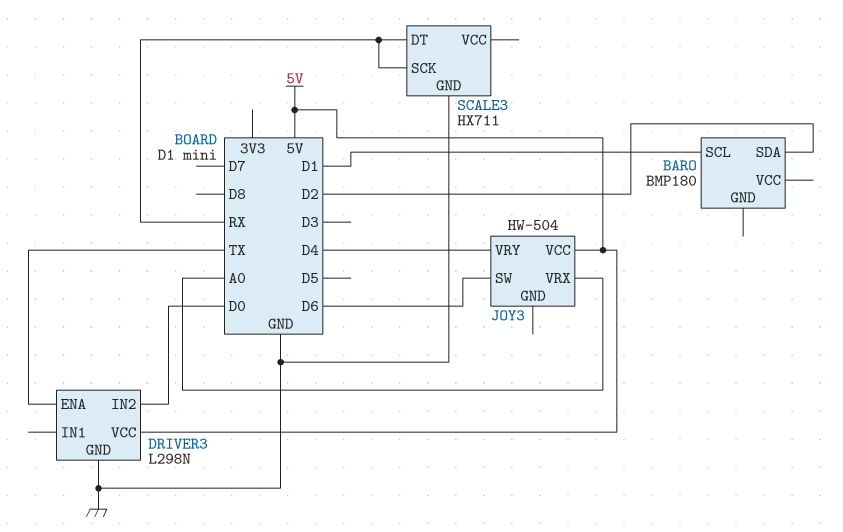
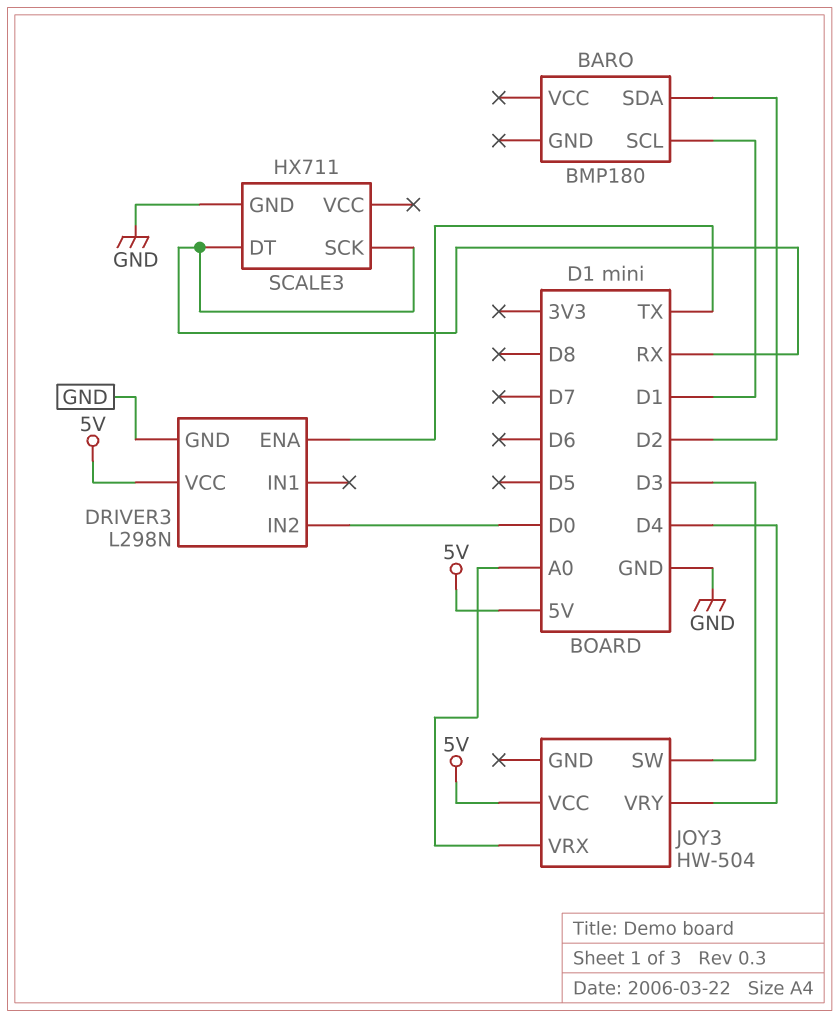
JOY3 pin SW: D6 -> D3

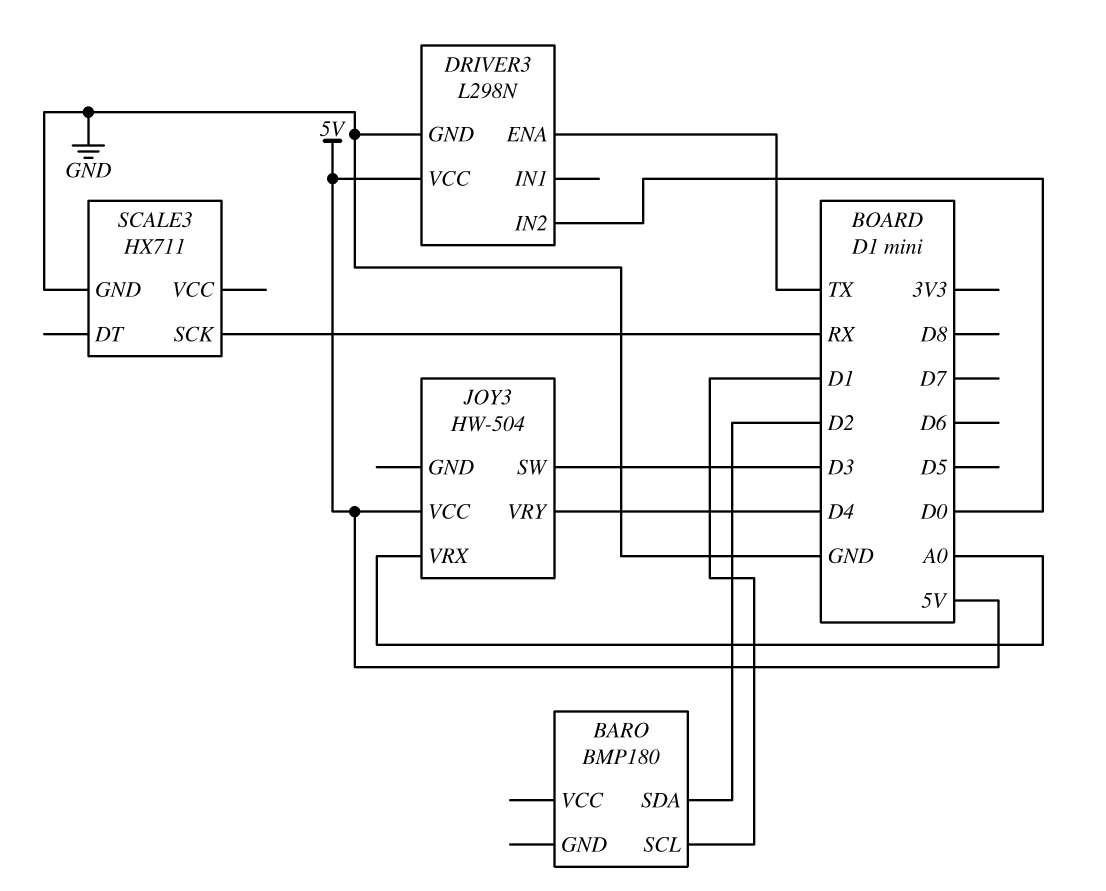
SCALE3 pin DT: RX -> none

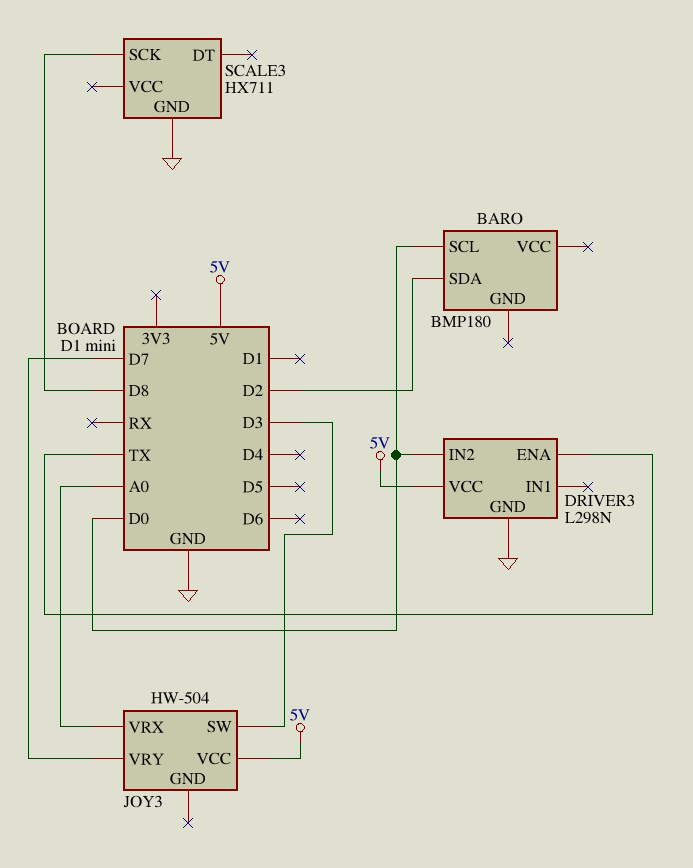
BARO pin SCL: D1 -> D0
JOY3 pin VRY: D4 -> D7
SCALE3 pin SCK: RX -> D8

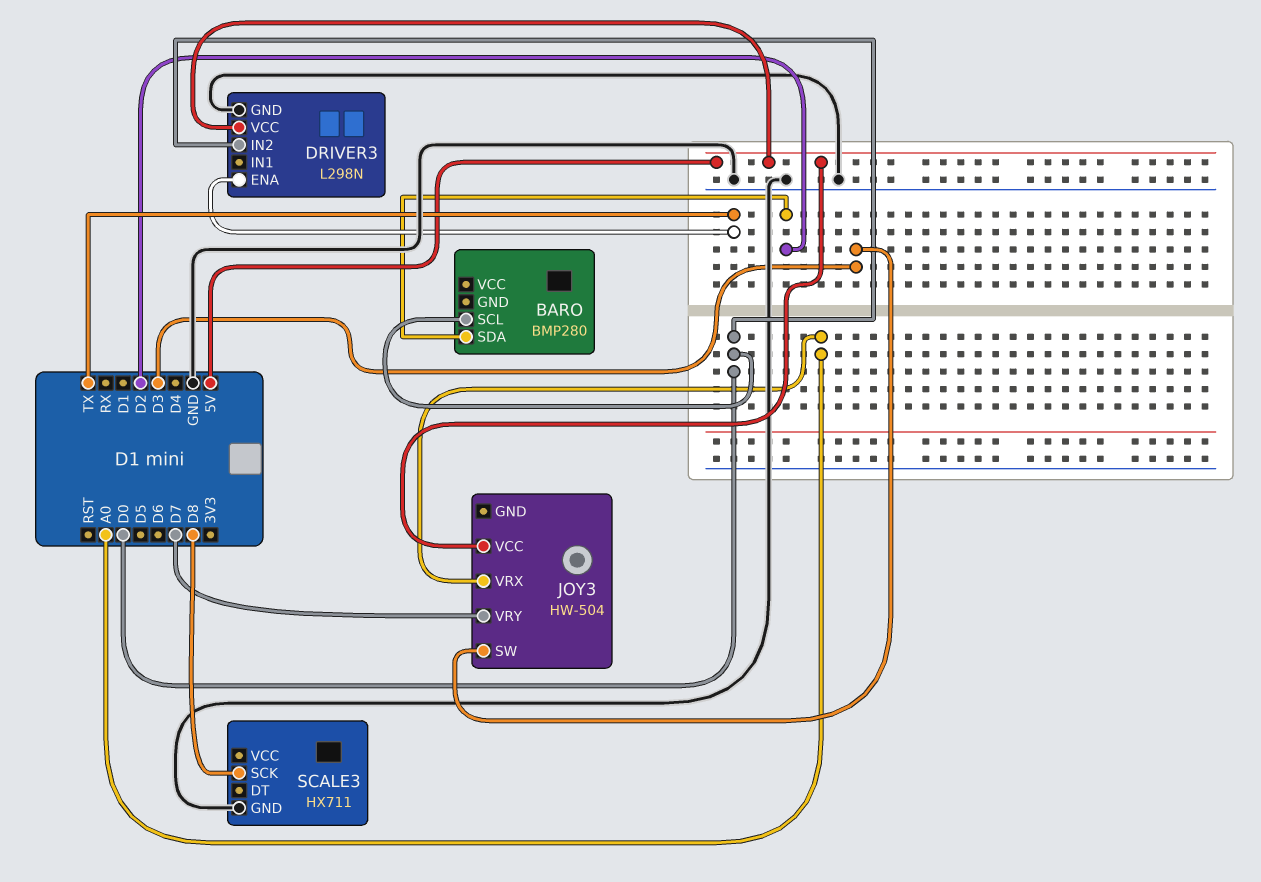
BARO: BMP180 -> BMP280

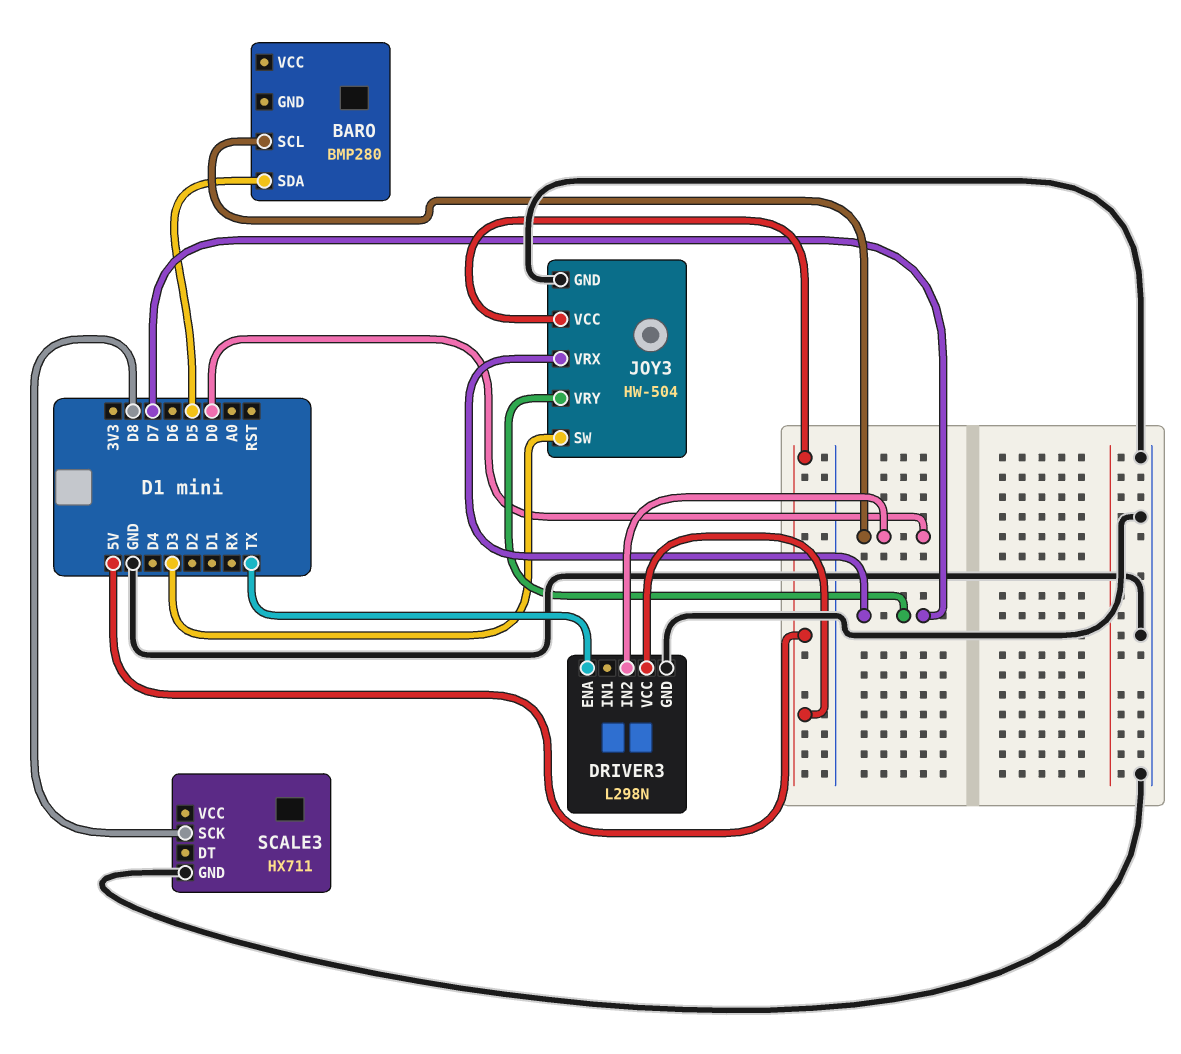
BARO pin SDA: D2 -> D5
JOY3 pin GND: none -> GND
JOY3 pin VRX: A0 -> D7

